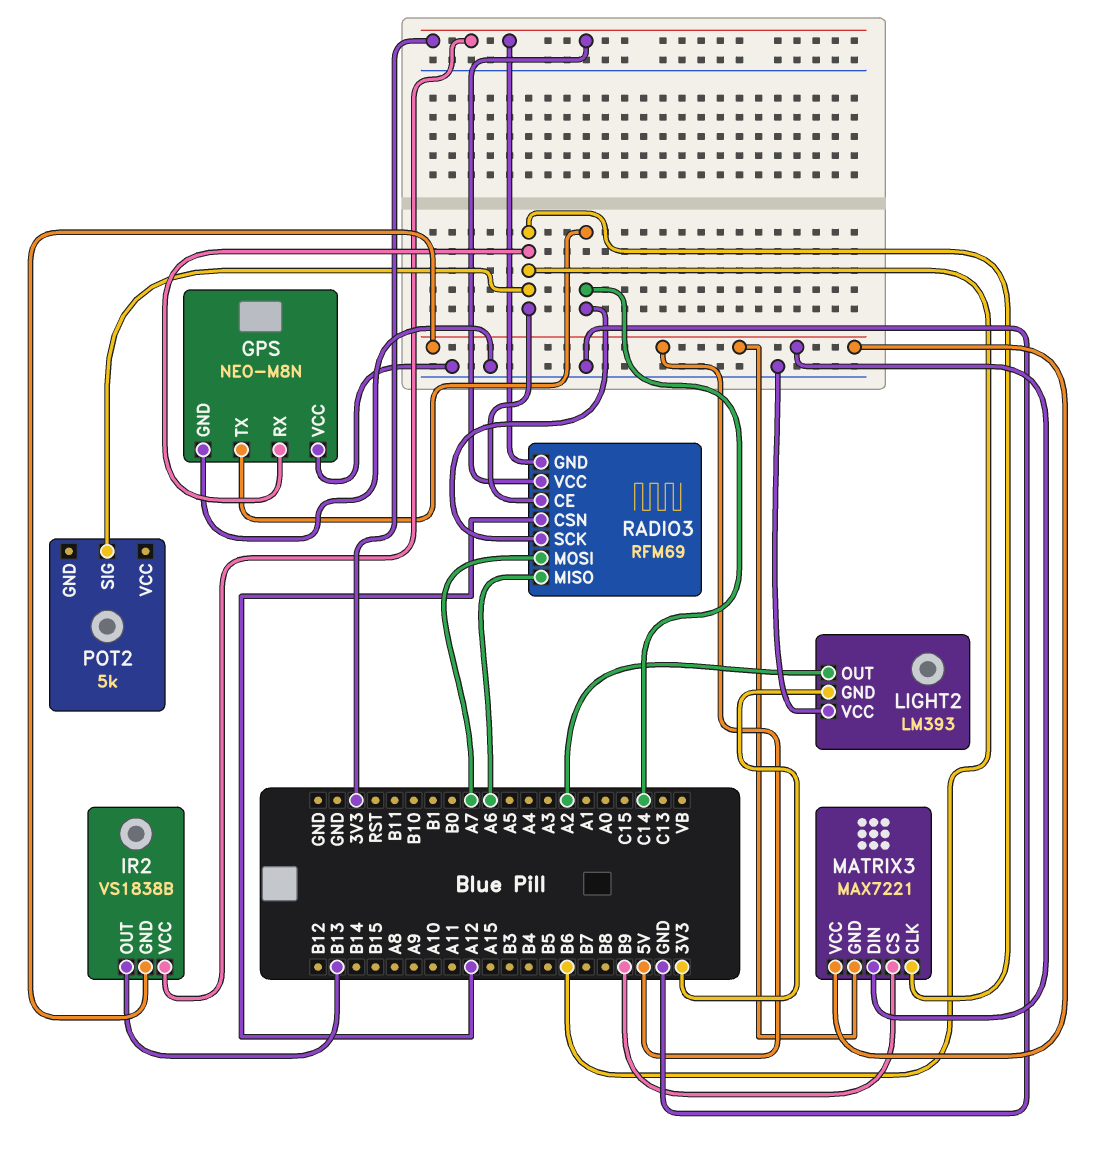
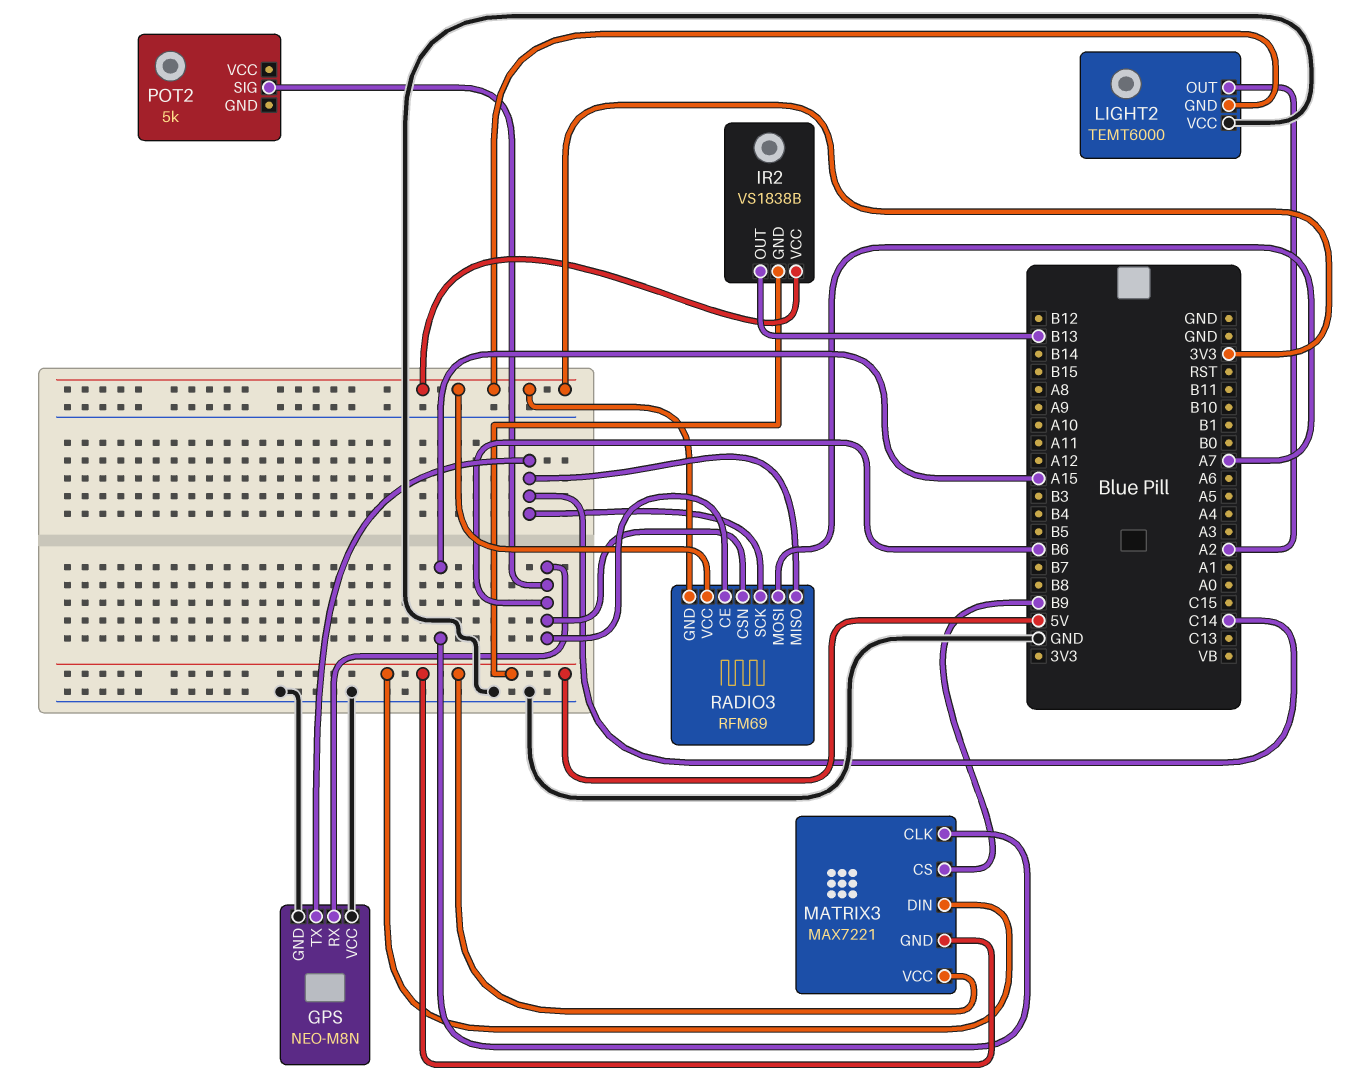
LIGHT2: LM393 -> TEMT6000
MATRIX3 pin CLK: B6 -> A15
RADIO3 pin CSN: A12 -> B6
RADIO3 pin MISO: A6 -> C14

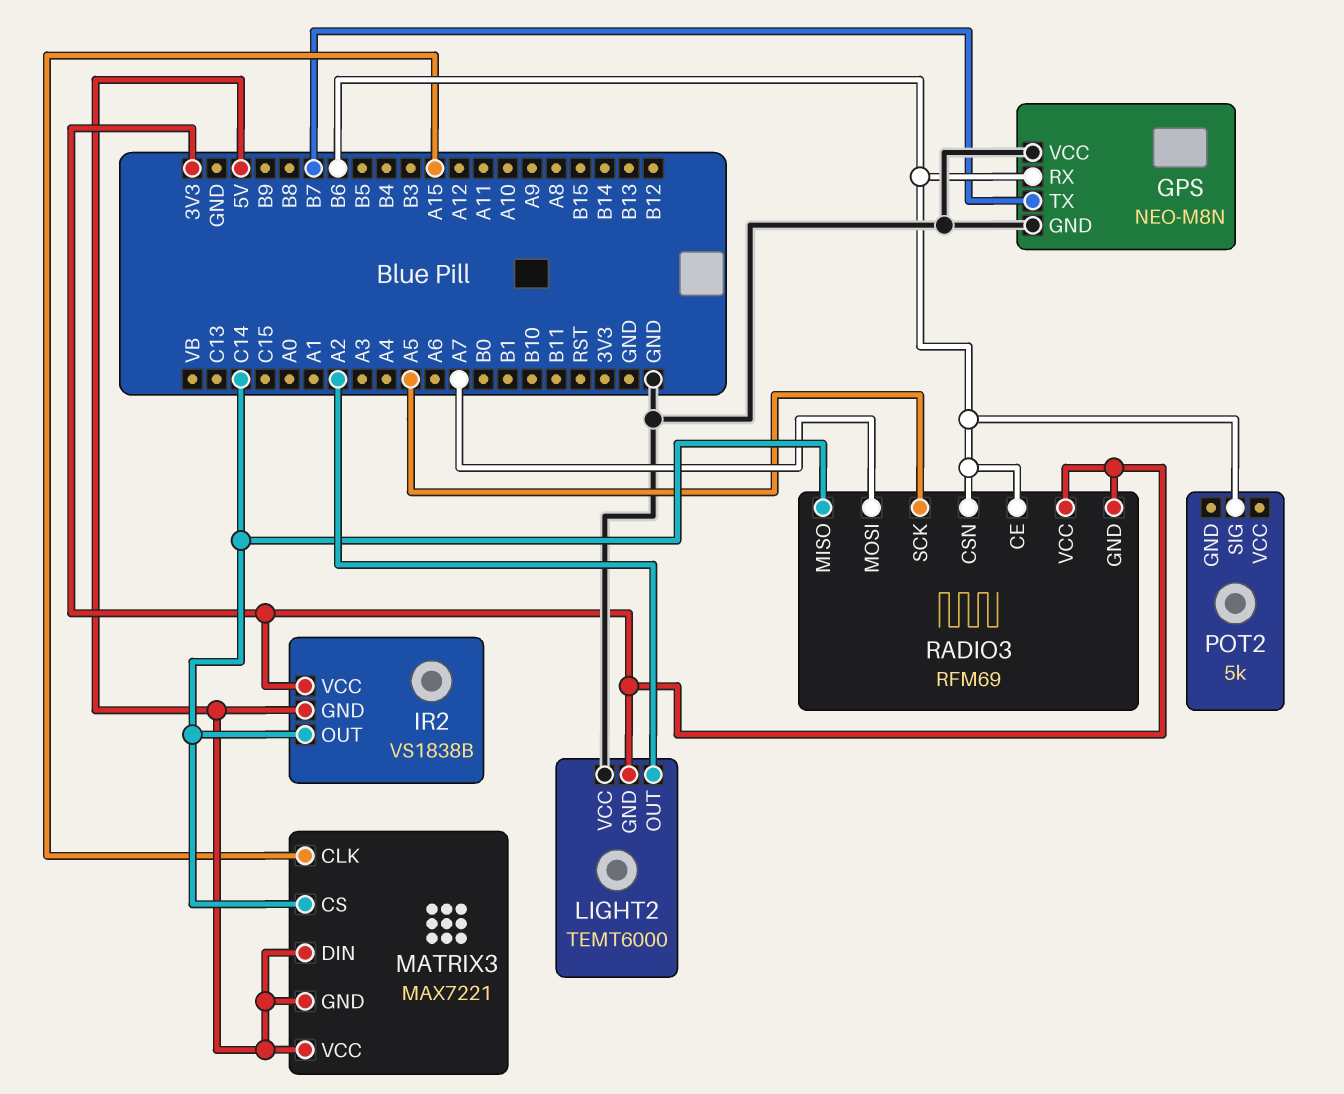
GPS pin TX: C14 -> B7
IR2 pin OUT: B13 -> C14
MATRIX3 pin CS: B9 -> C14
RADIO3 pin SCK: C14 -> A5

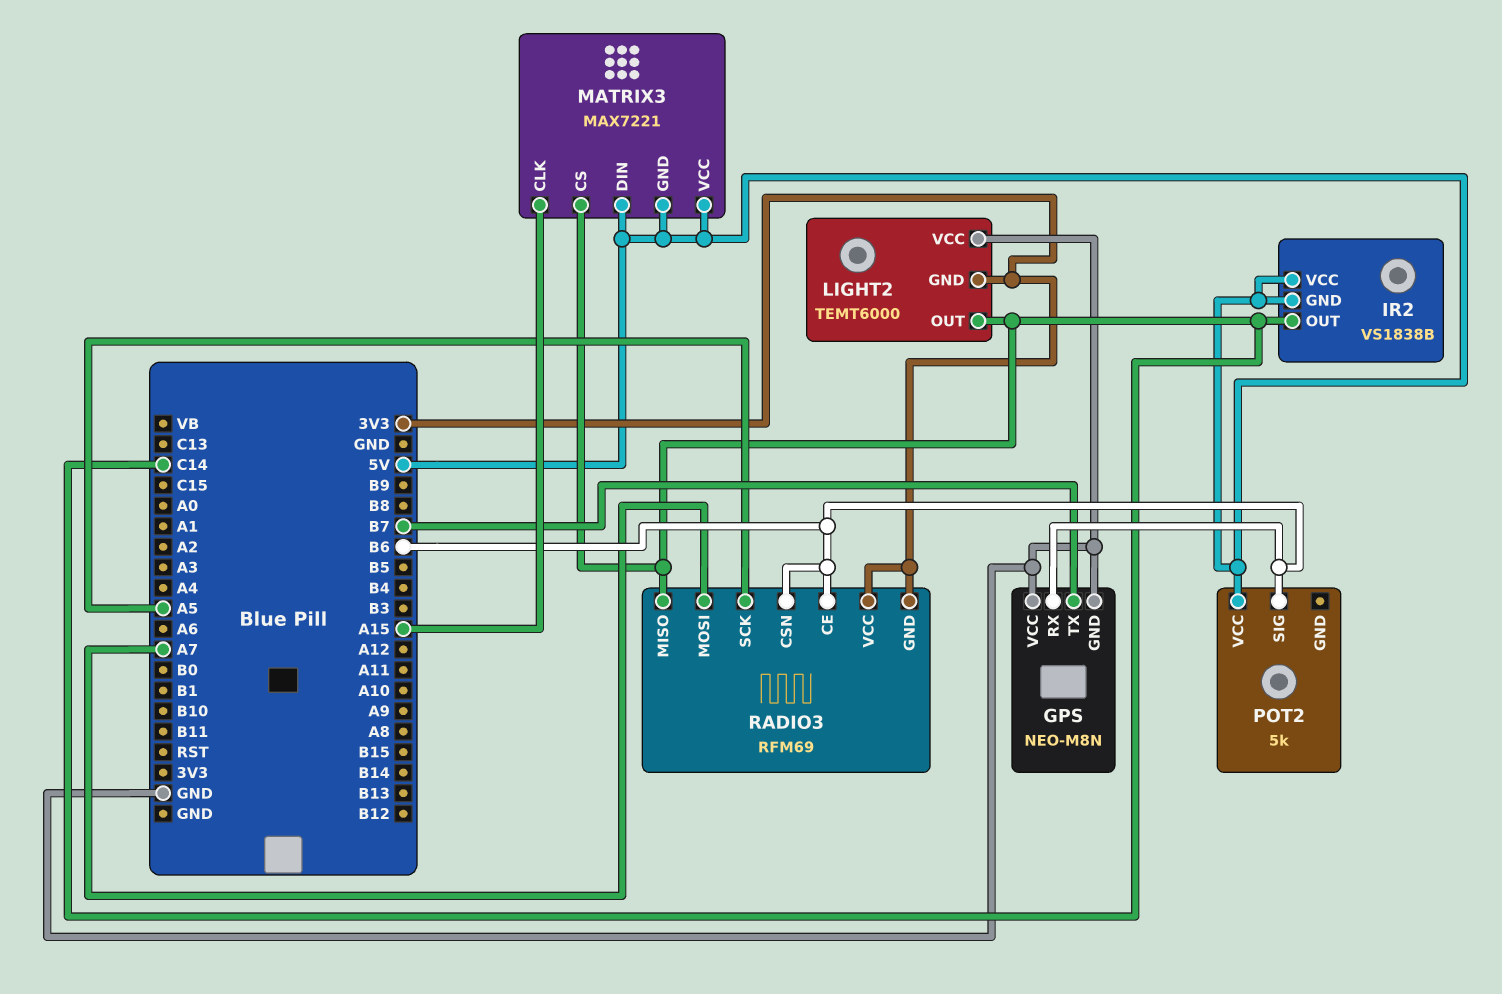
IR2 pin VCC: 3V3 -> 5V
LIGHT2 pin OUT: A2 -> C14
POT2 pin VCC: none -> 5V

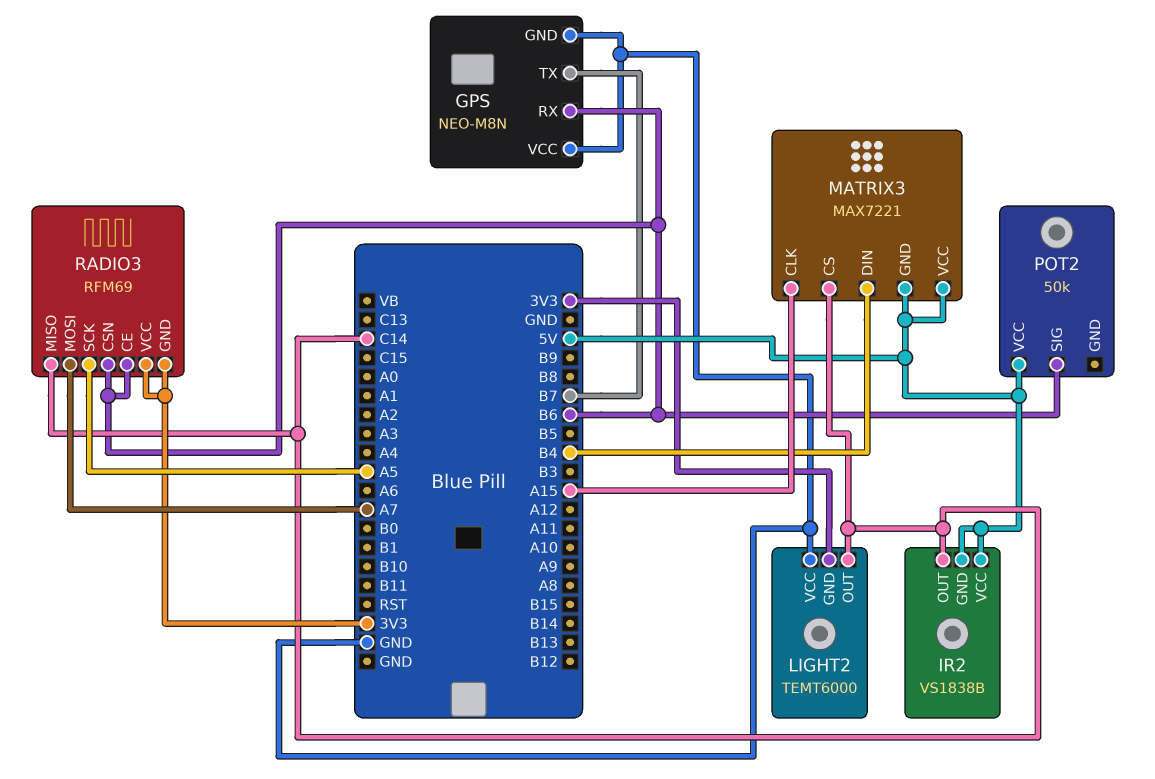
MATRIX3 pin DIN: 5V -> B4
POT2: 5k -> 50k

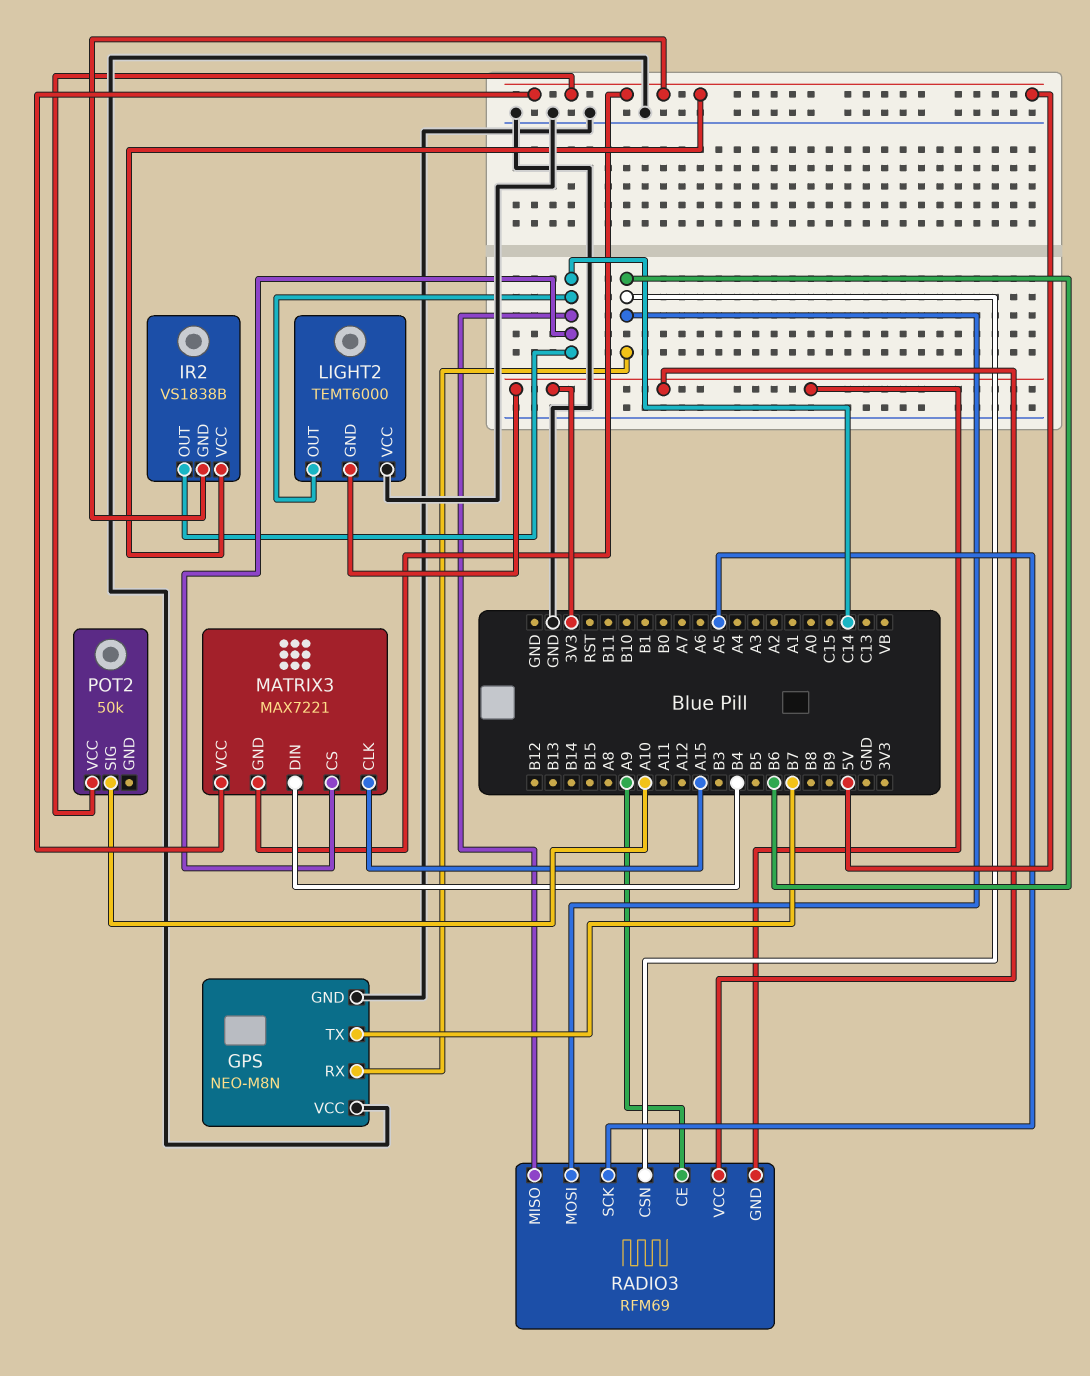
POT2 pin SIG: B6 -> A10
RADIO3 pin CE: B6 -> A9
RADIO3 pin MOSI: A7 -> B6

